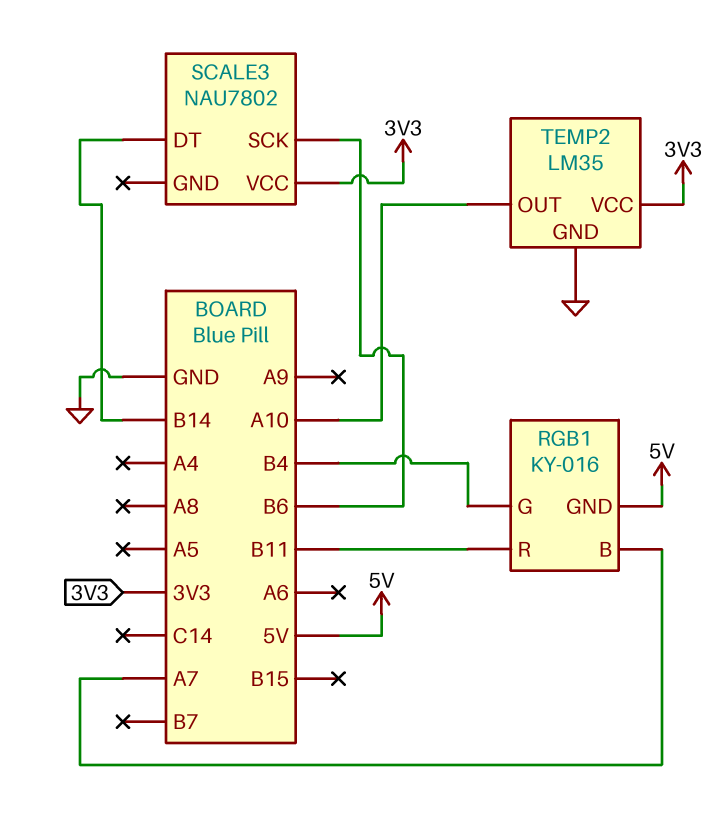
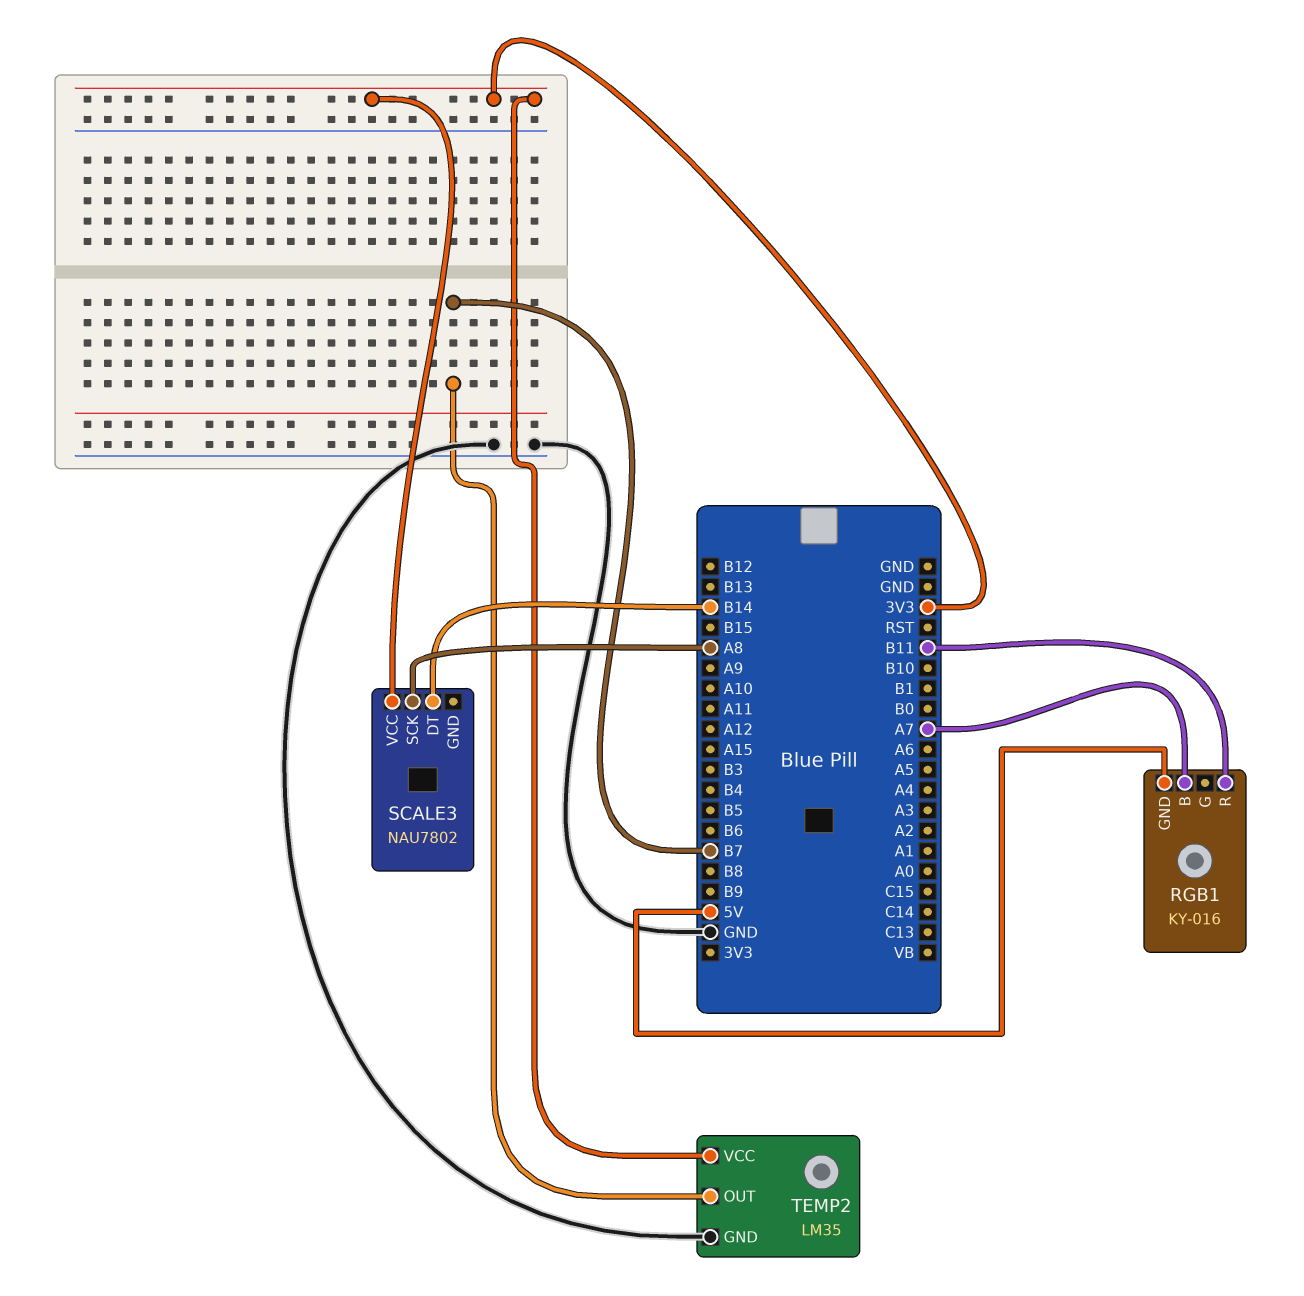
RGB1 pin G: B4 -> none
SCALE3 pin SCK: B6 -> A8
TEMP2 pin OUT: A10 -> B7

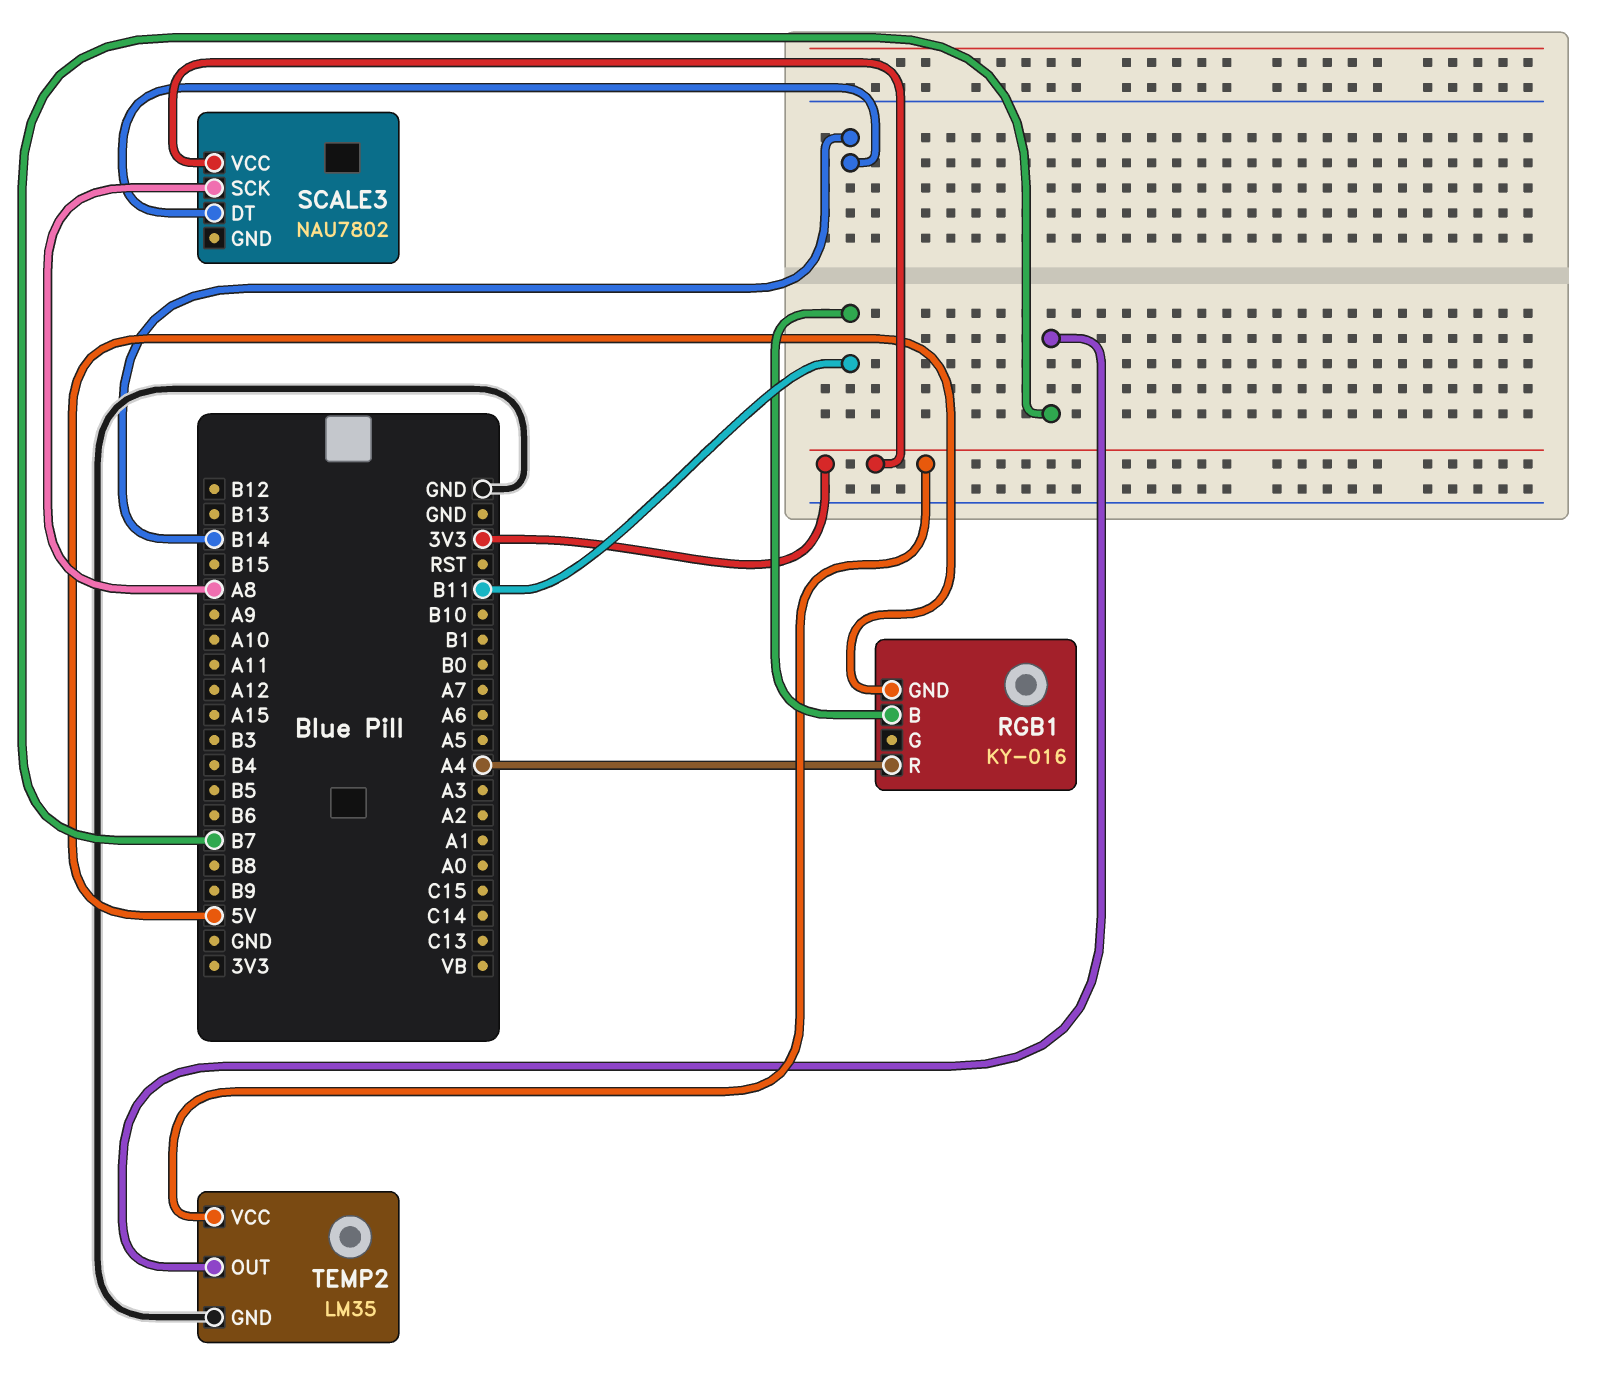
RGB1 pin B: A7 -> B11
RGB1 pin R: B11 -> A4

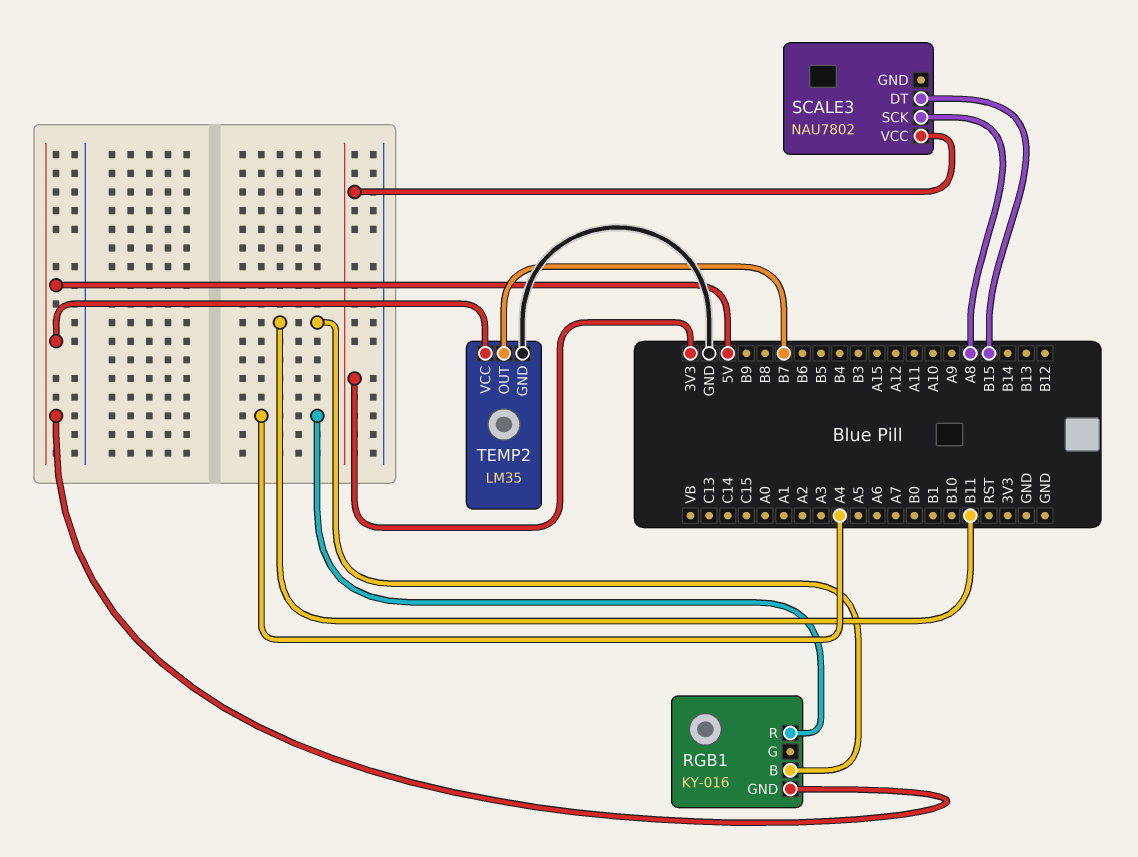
SCALE3 pin DT: B14 -> B15
TEMP2 pin VCC: 3V3 -> 5V

